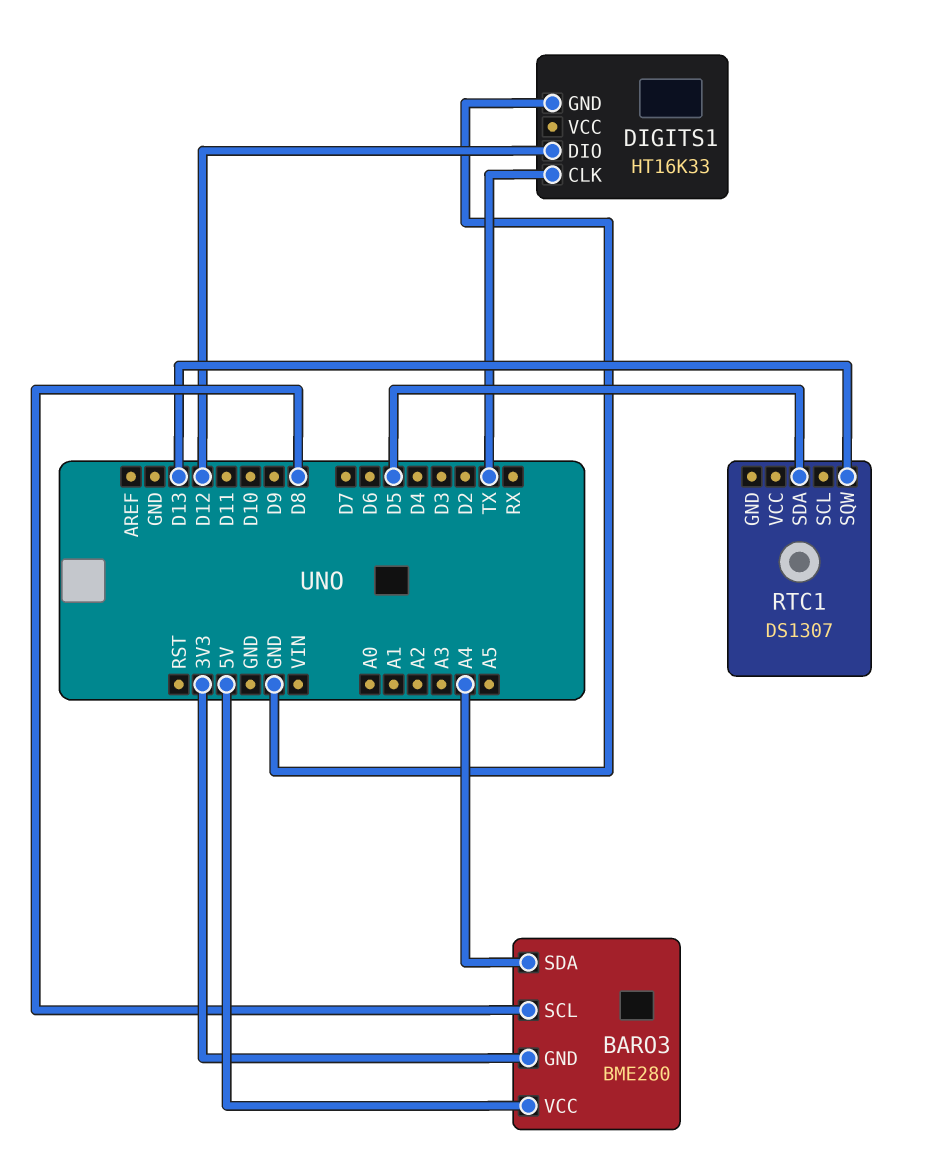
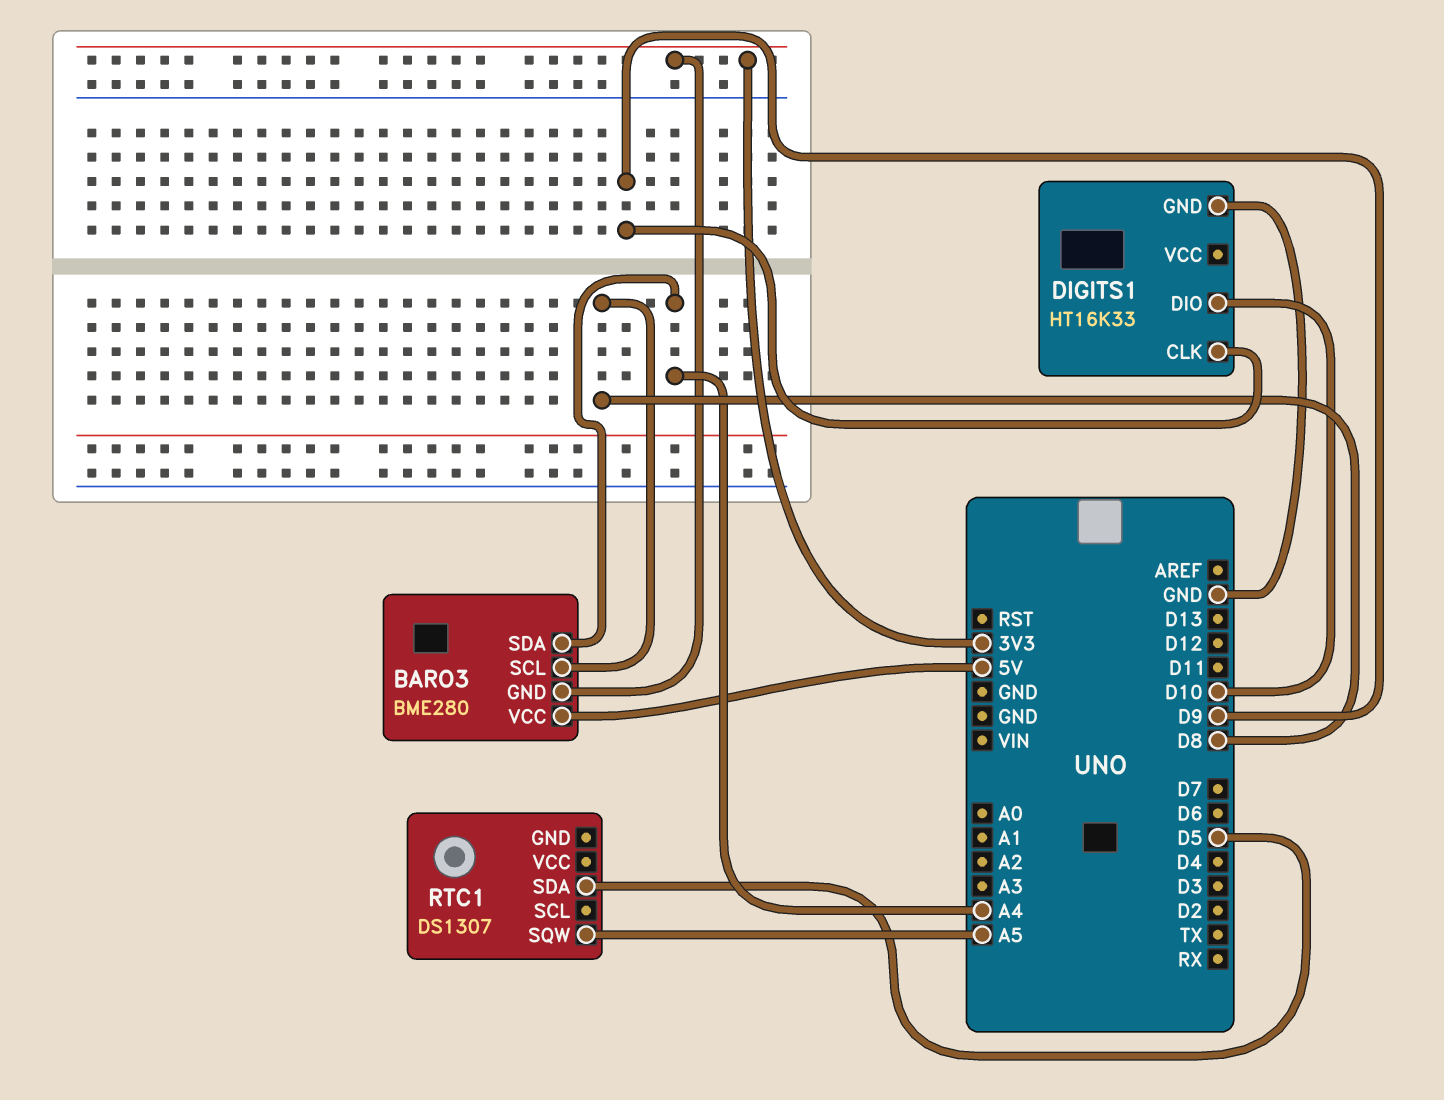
DIGITS1 pin CLK: TX -> D9
DIGITS1 pin DIO: D12 -> D10
RTC1 pin SQW: D13 -> A5

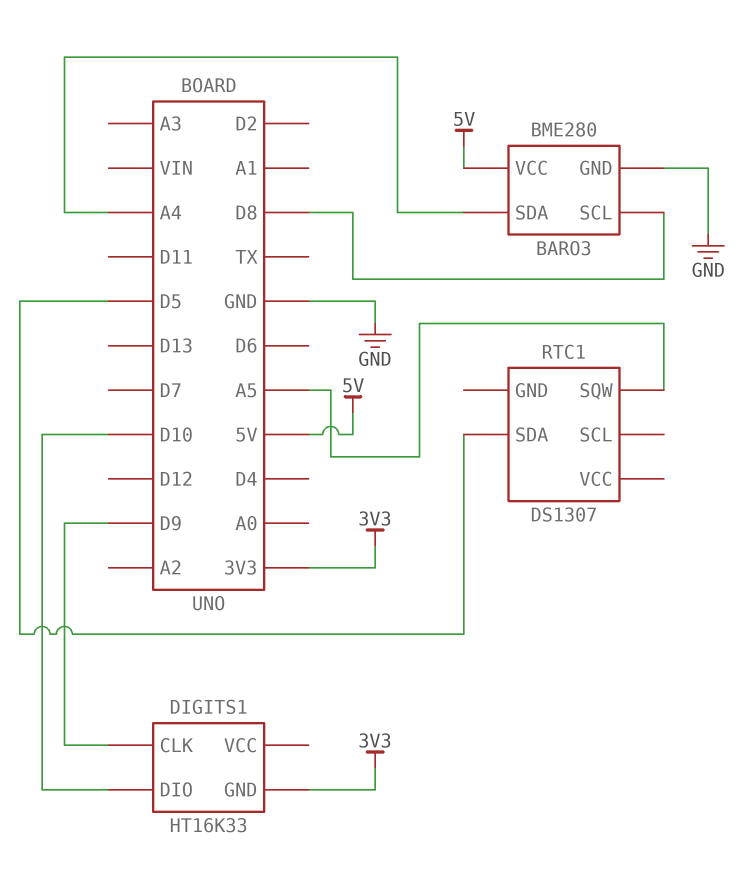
BARO3 pin GND: 3V3 -> GND
DIGITS1 pin GND: GND -> 3V3

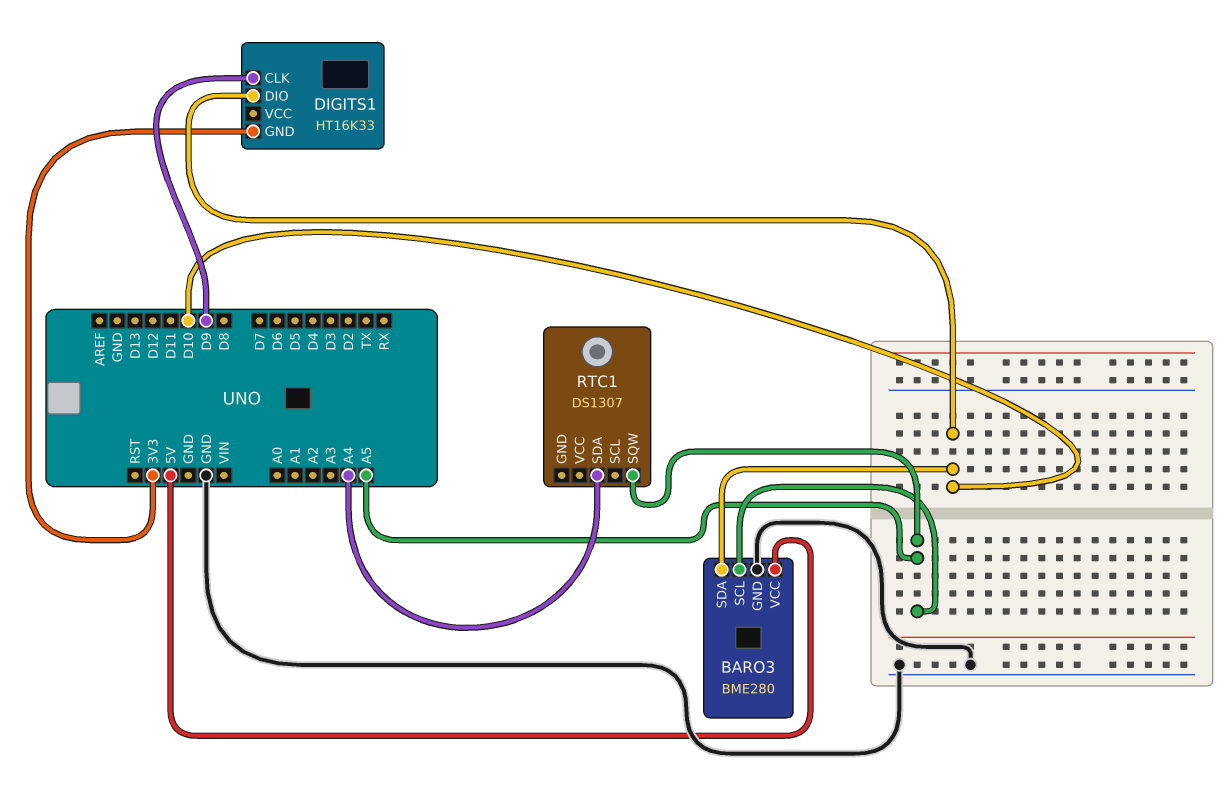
BARO3 pin SCL: D8 -> A5
BARO3 pin SDA: A4 -> D10
RTC1 pin SDA: D5 -> A4

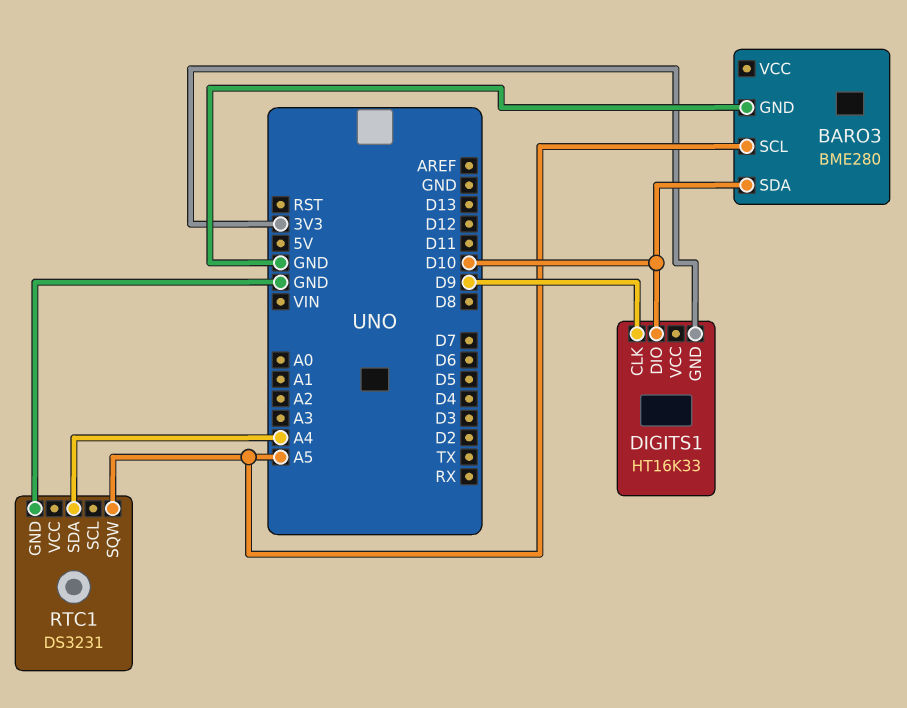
BARO3 pin VCC: 5V -> none
RTC1: DS1307 -> DS3231
RTC1 pin GND: none -> GND

